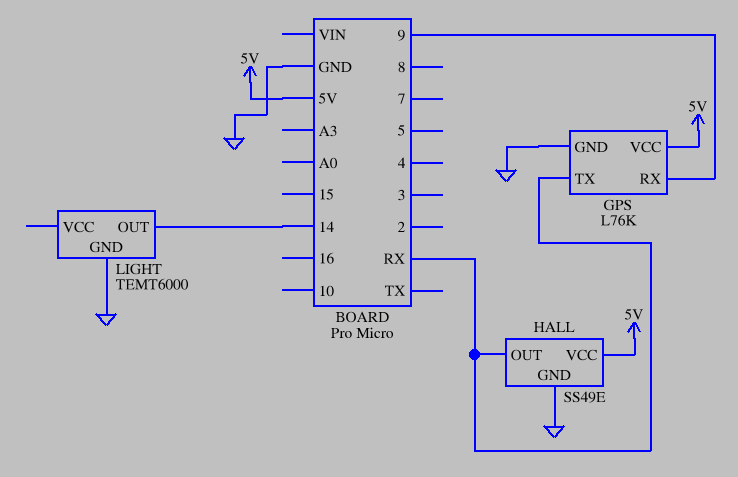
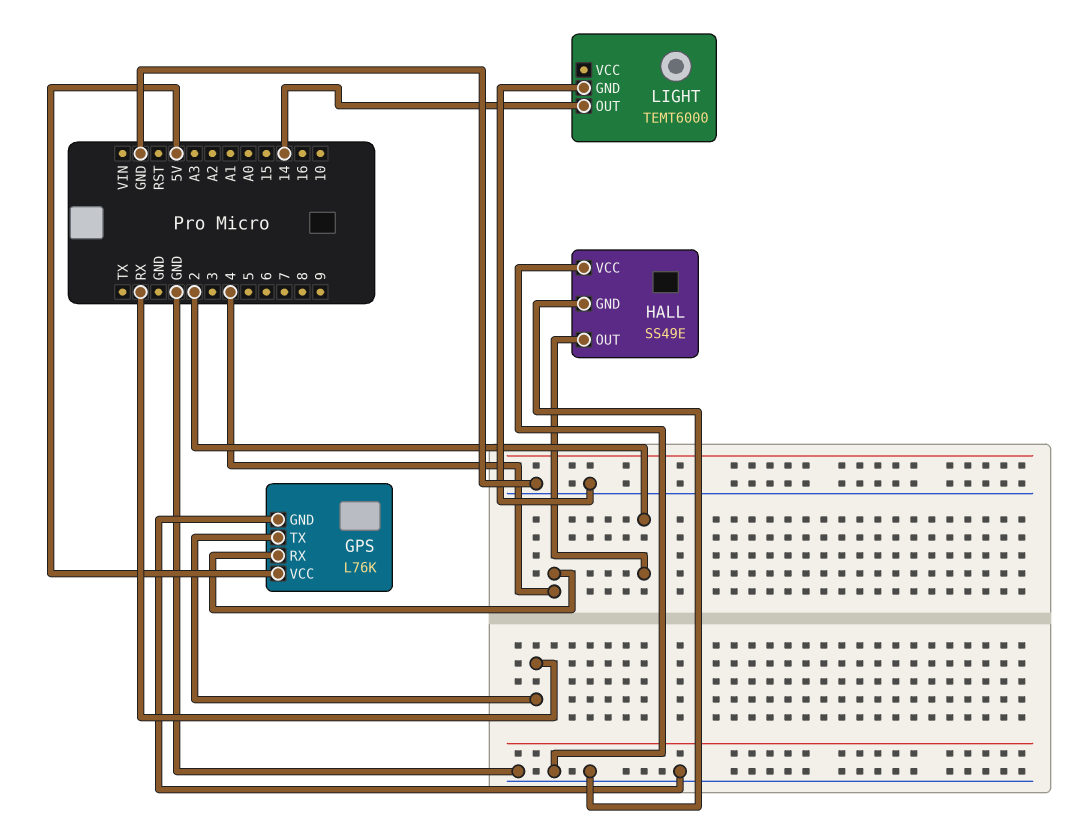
GPS pin RX: 9 -> 4
HALL pin OUT: RX -> 2
HALL pin VCC: 5V -> GND

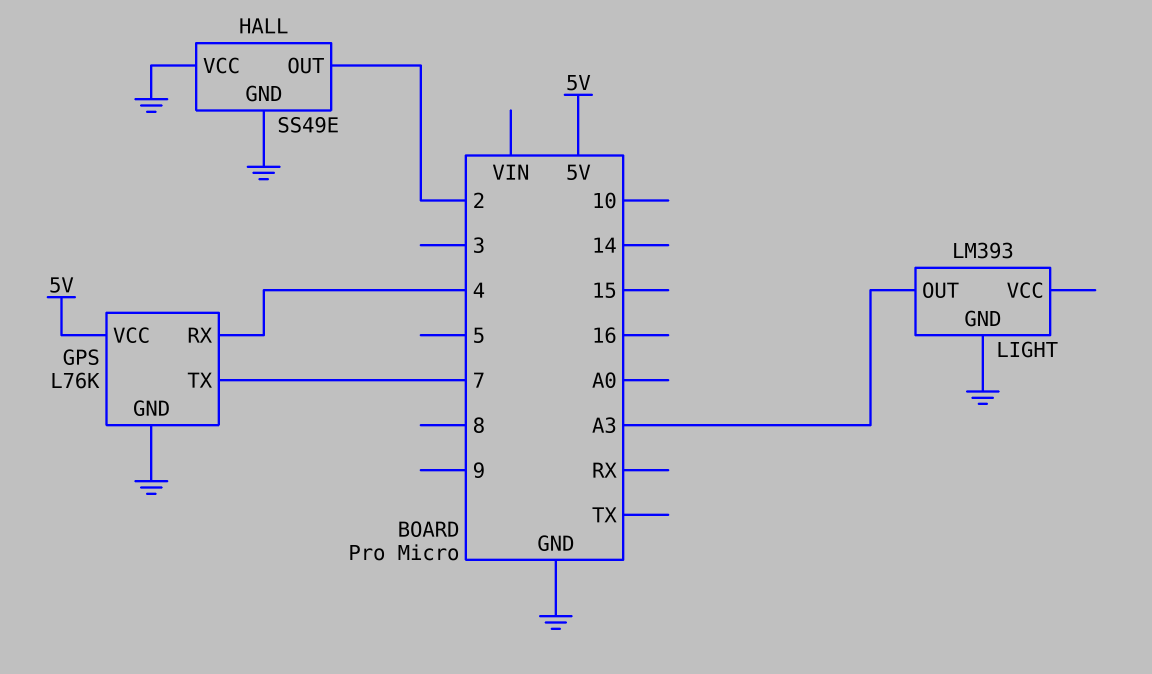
GPS pin TX: RX -> 7
LIGHT: TEMT6000 -> LM393
LIGHT pin OUT: 14 -> A3

